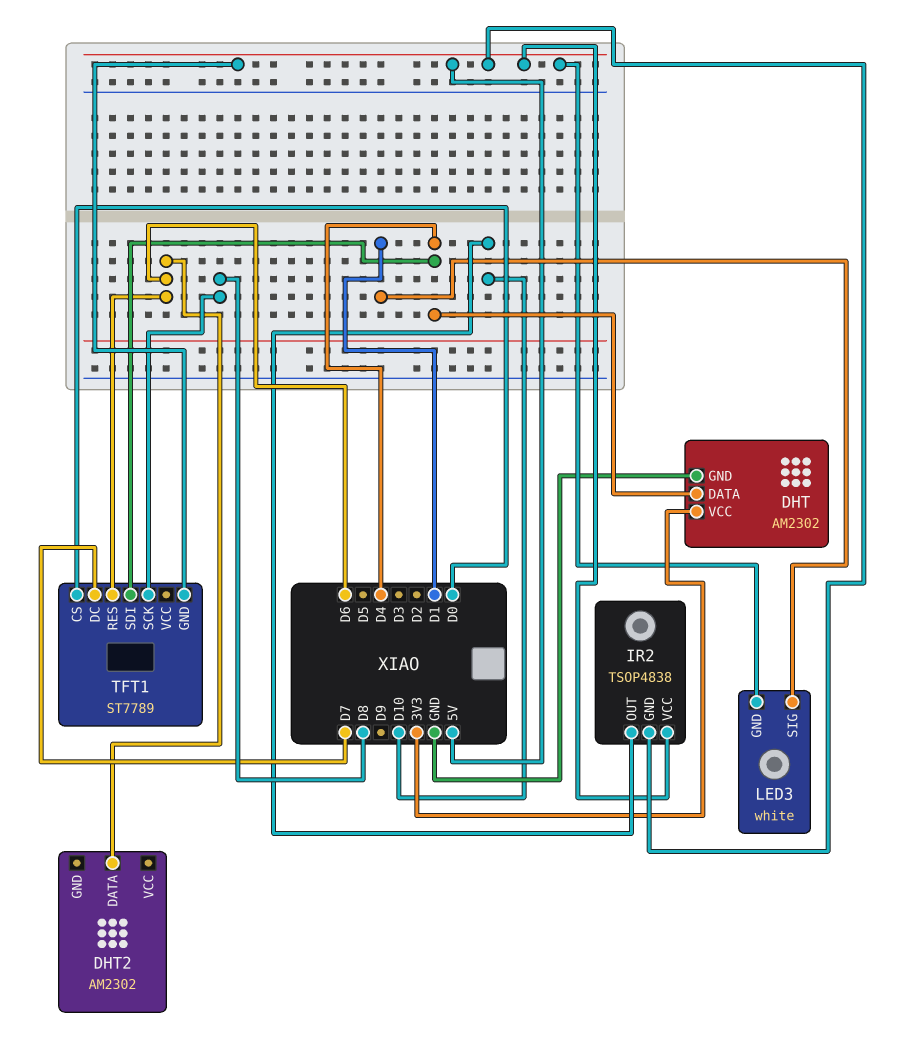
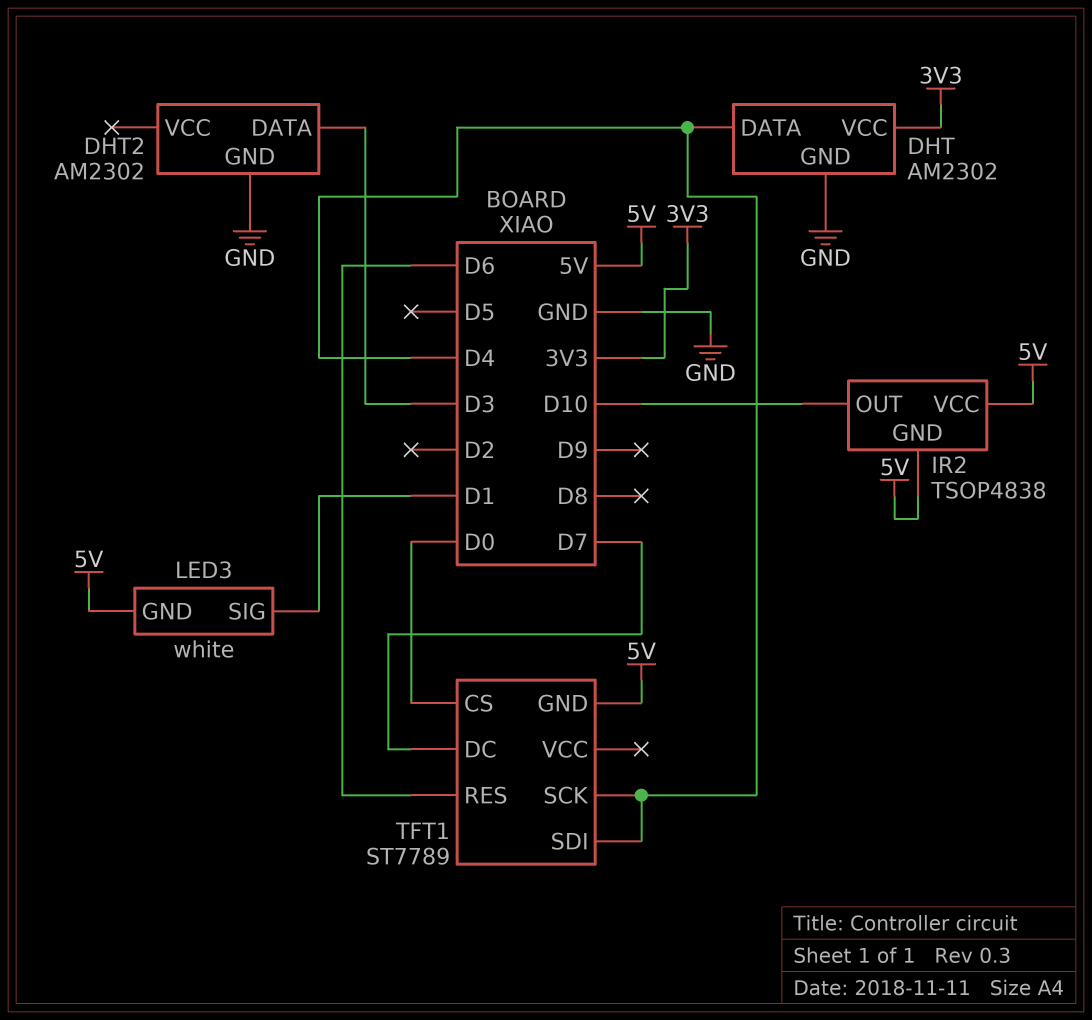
DHT2 pin DATA: D6 -> D3
DHT2 pin GND: none -> GND
TFT1 pin SCK: D8 -> D4

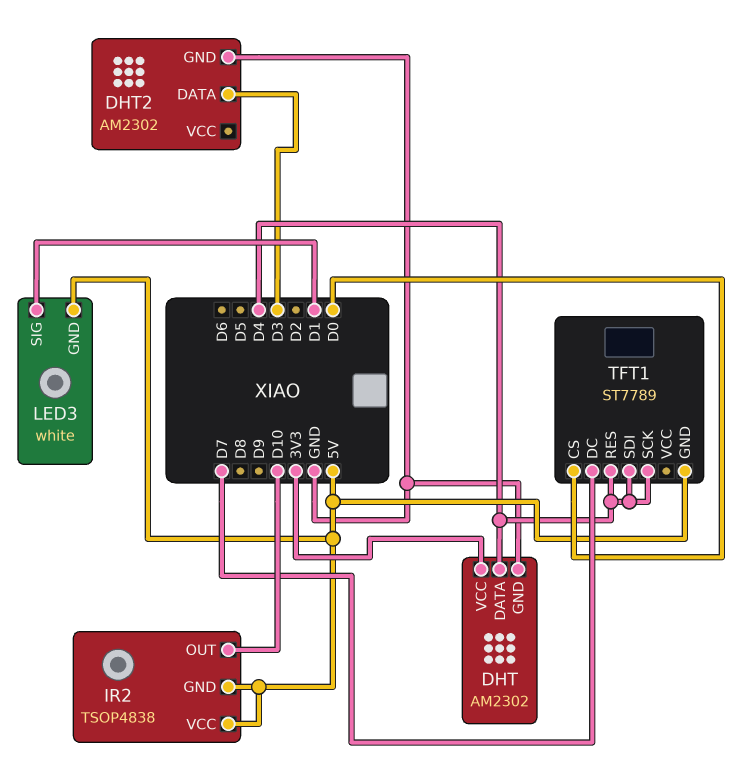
TFT1 pin RES: D6 -> D4

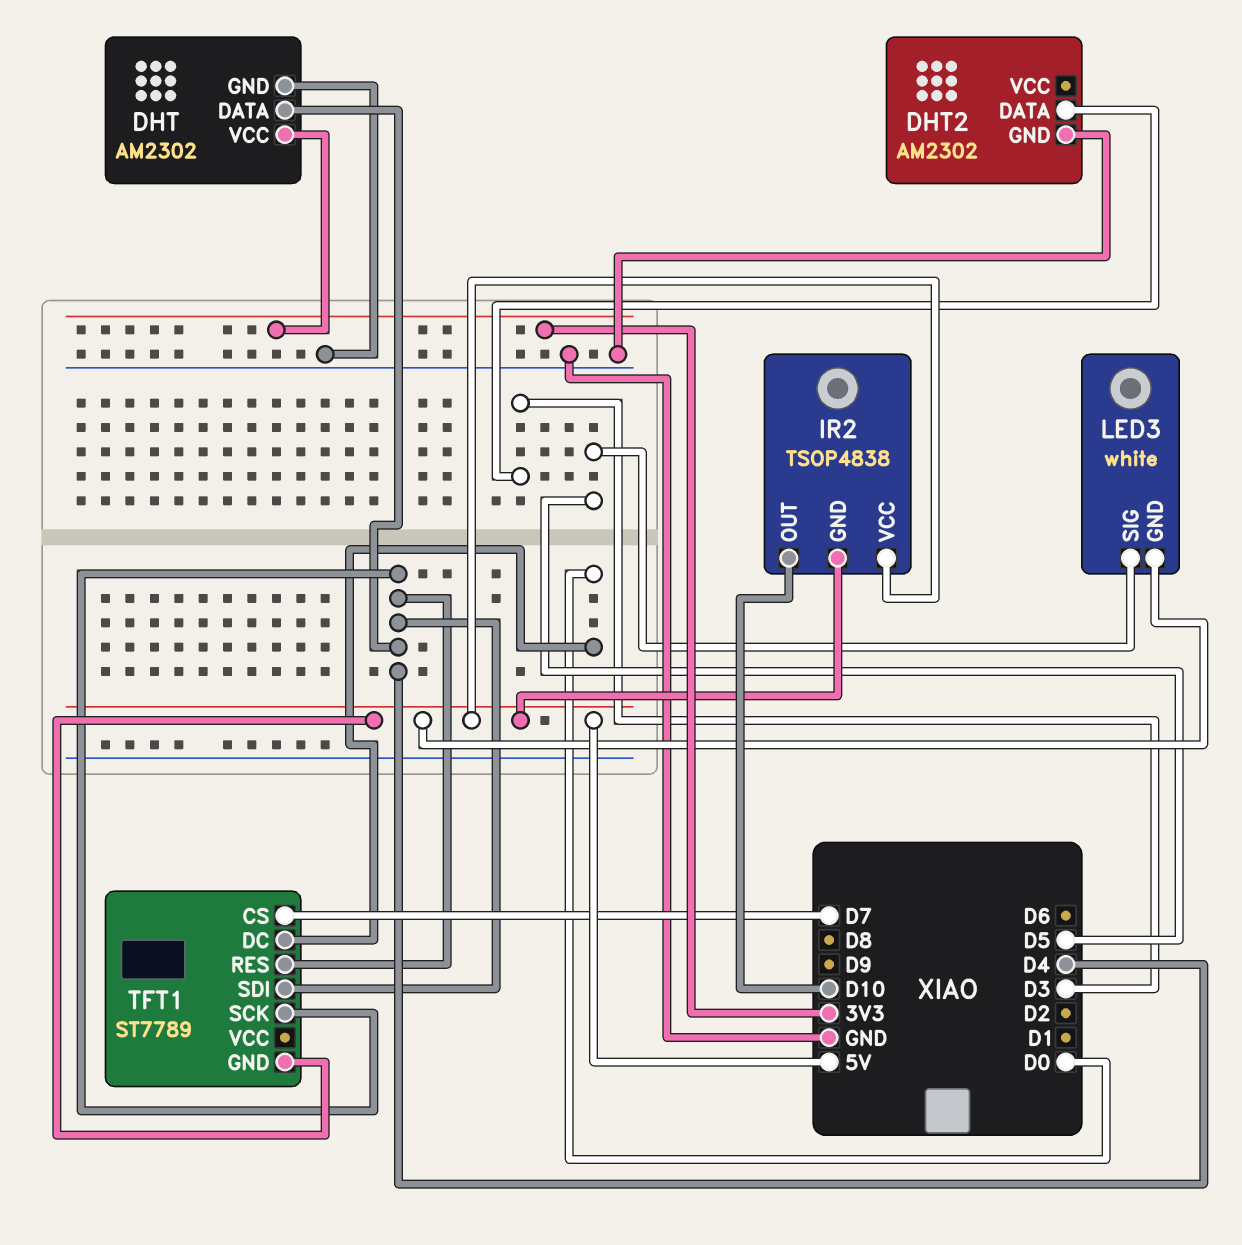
LED3 pin SIG: D1 -> D5
TFT1 pin CS: D0 -> D7
TFT1 pin DC: D7 -> D0

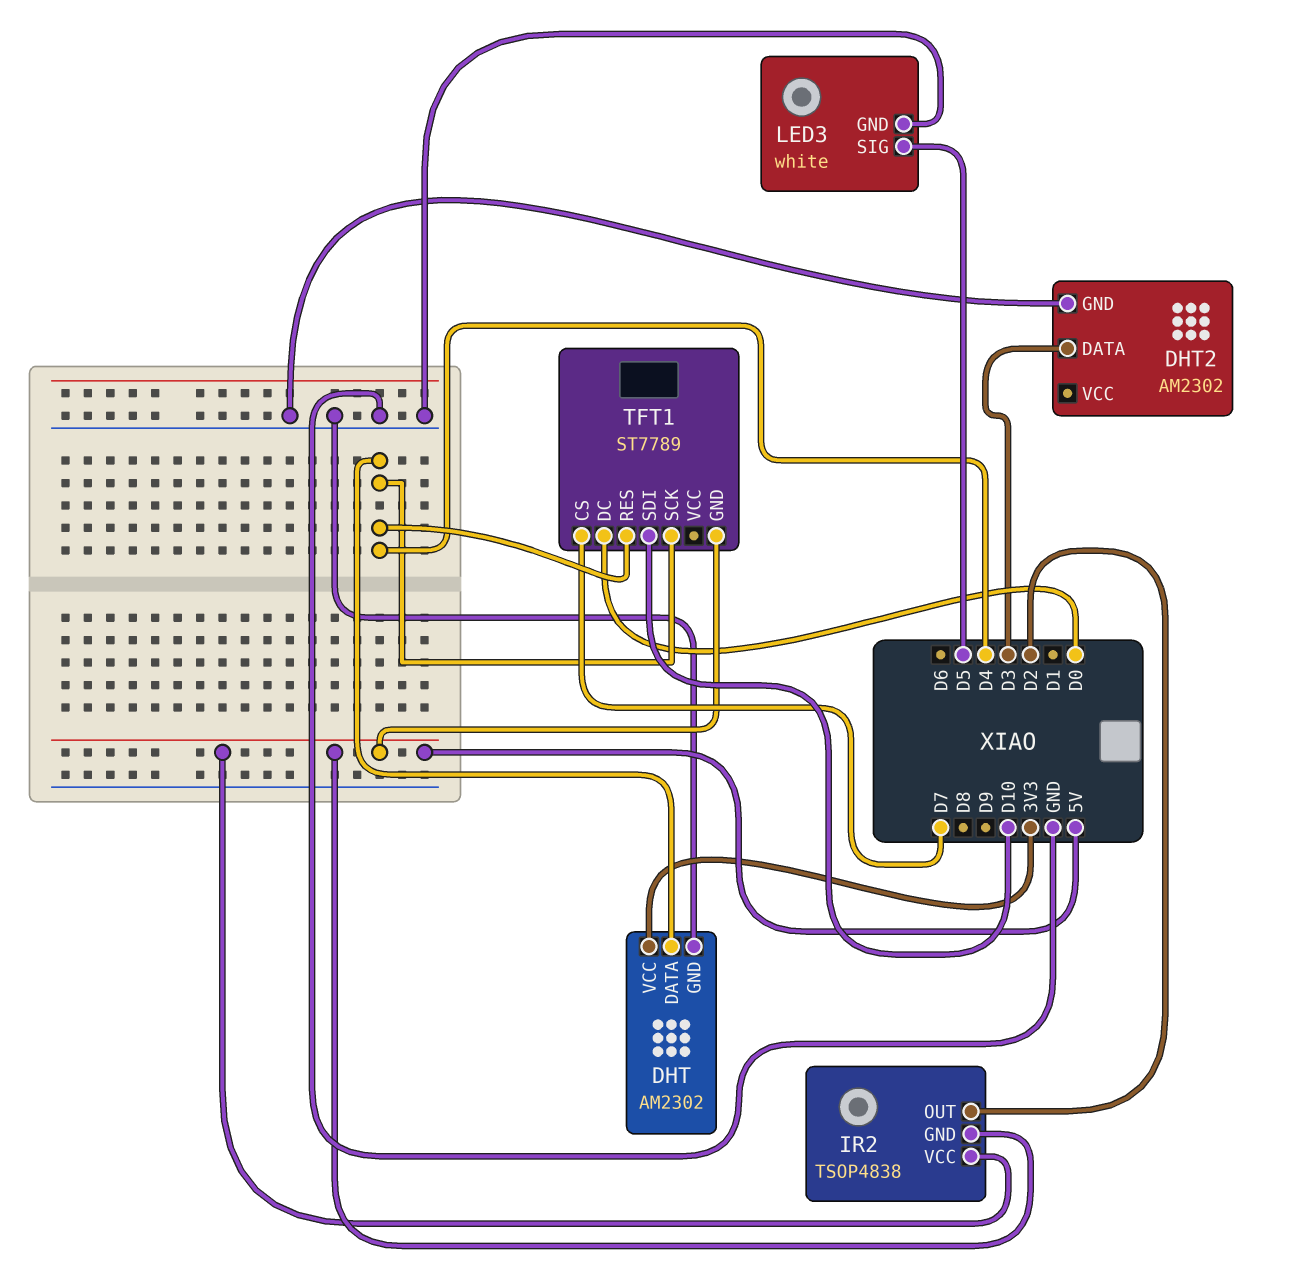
IR2 pin OUT: D10 -> D2
LED3 pin GND: 5V -> GND
TFT1 pin SDI: D4 -> D10

